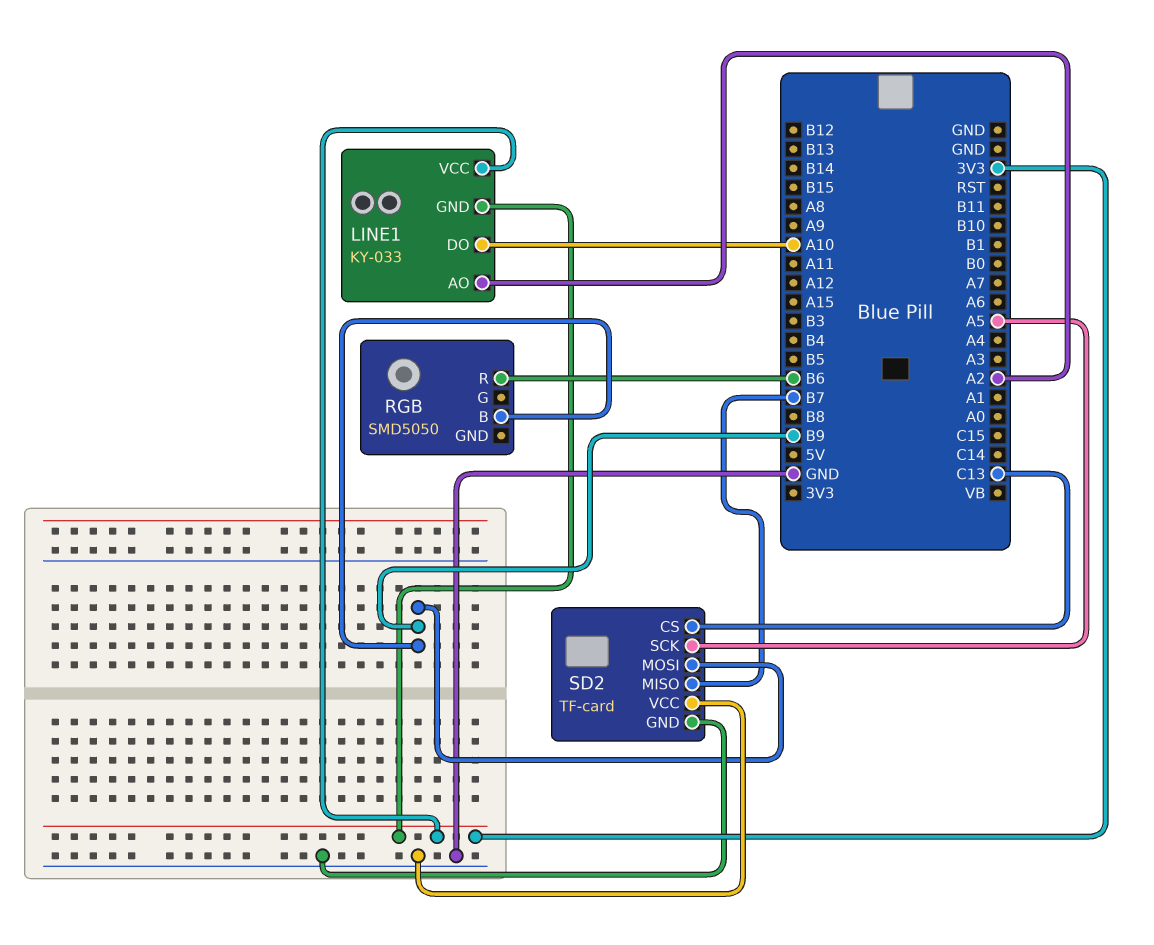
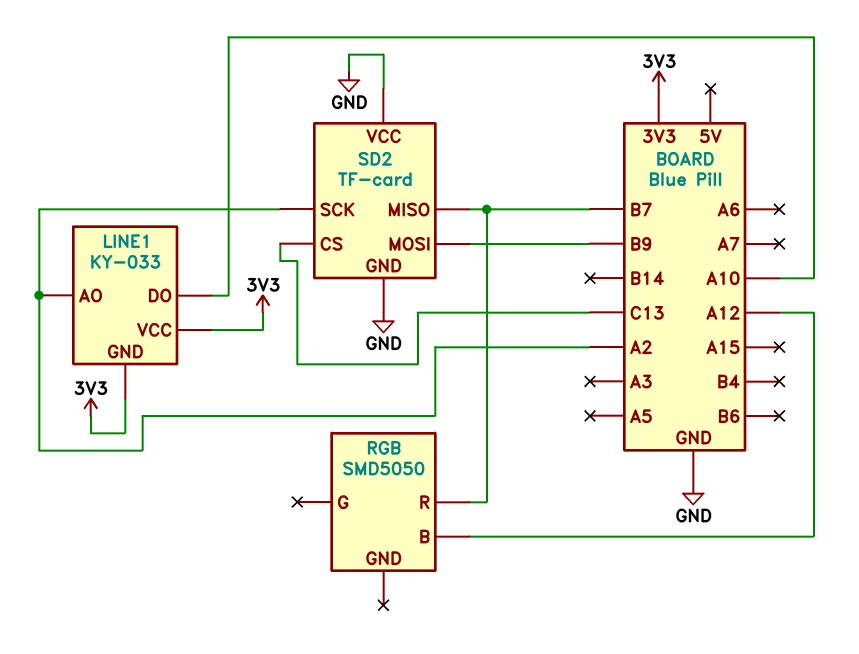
RGB pin B: B9 -> A12
RGB pin R: B6 -> B7
SD2 pin SCK: A5 -> A2

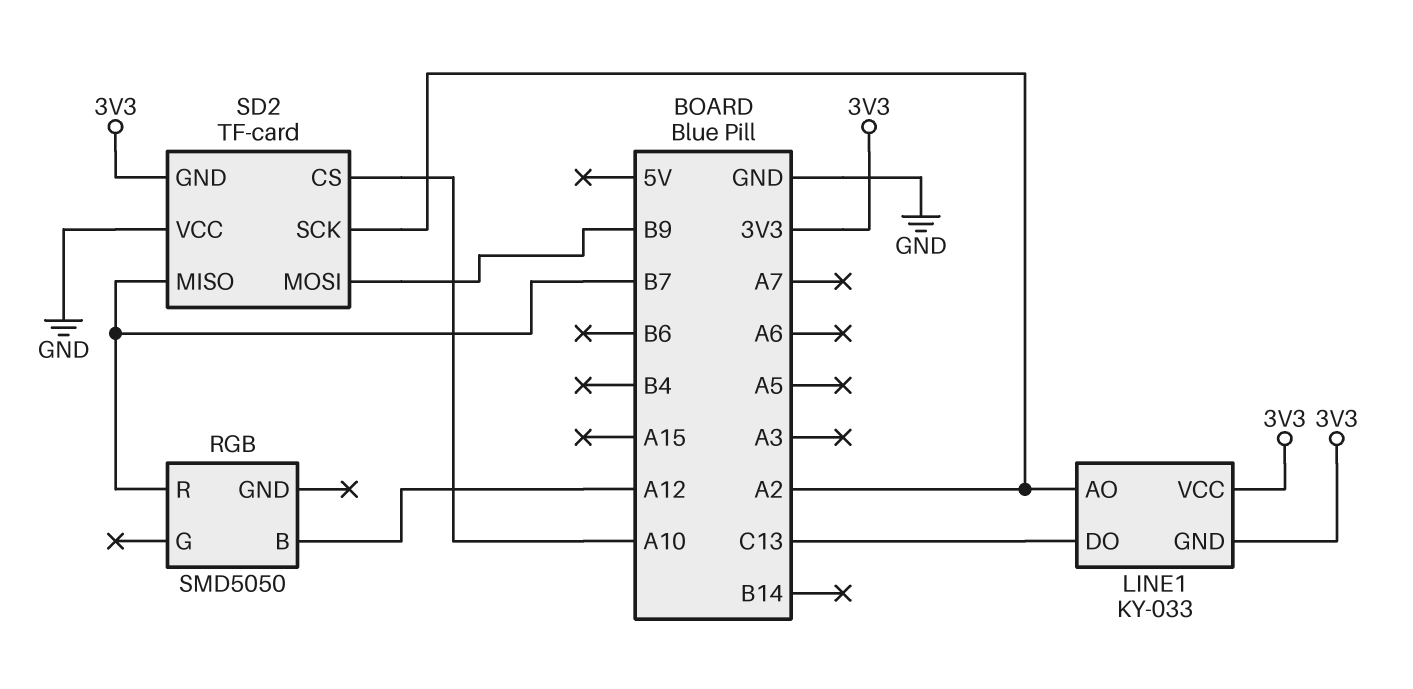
LINE1 pin DO: A10 -> C13
SD2 pin CS: C13 -> A10
SD2 pin GND: GND -> 3V3

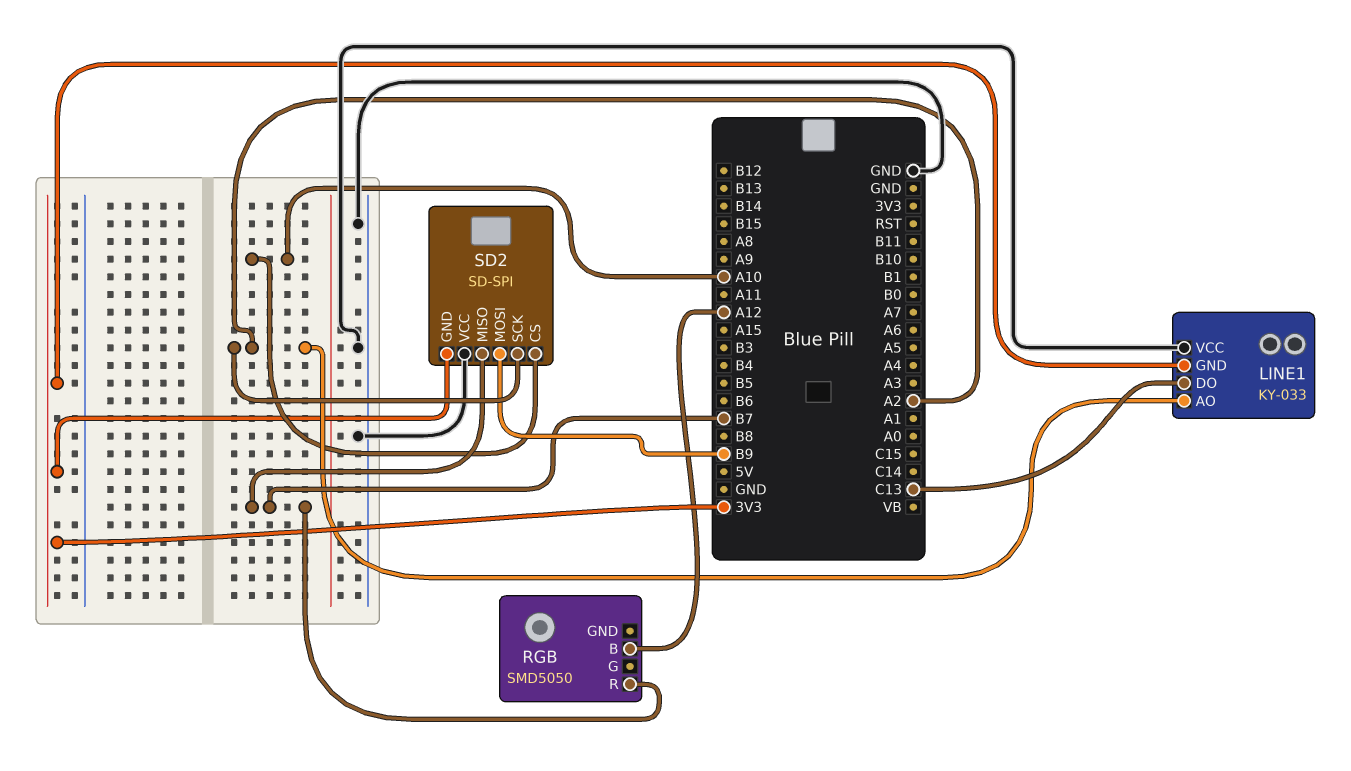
LINE1 pin VCC: 3V3 -> GND
SD2: TF-card -> SD-SPI

